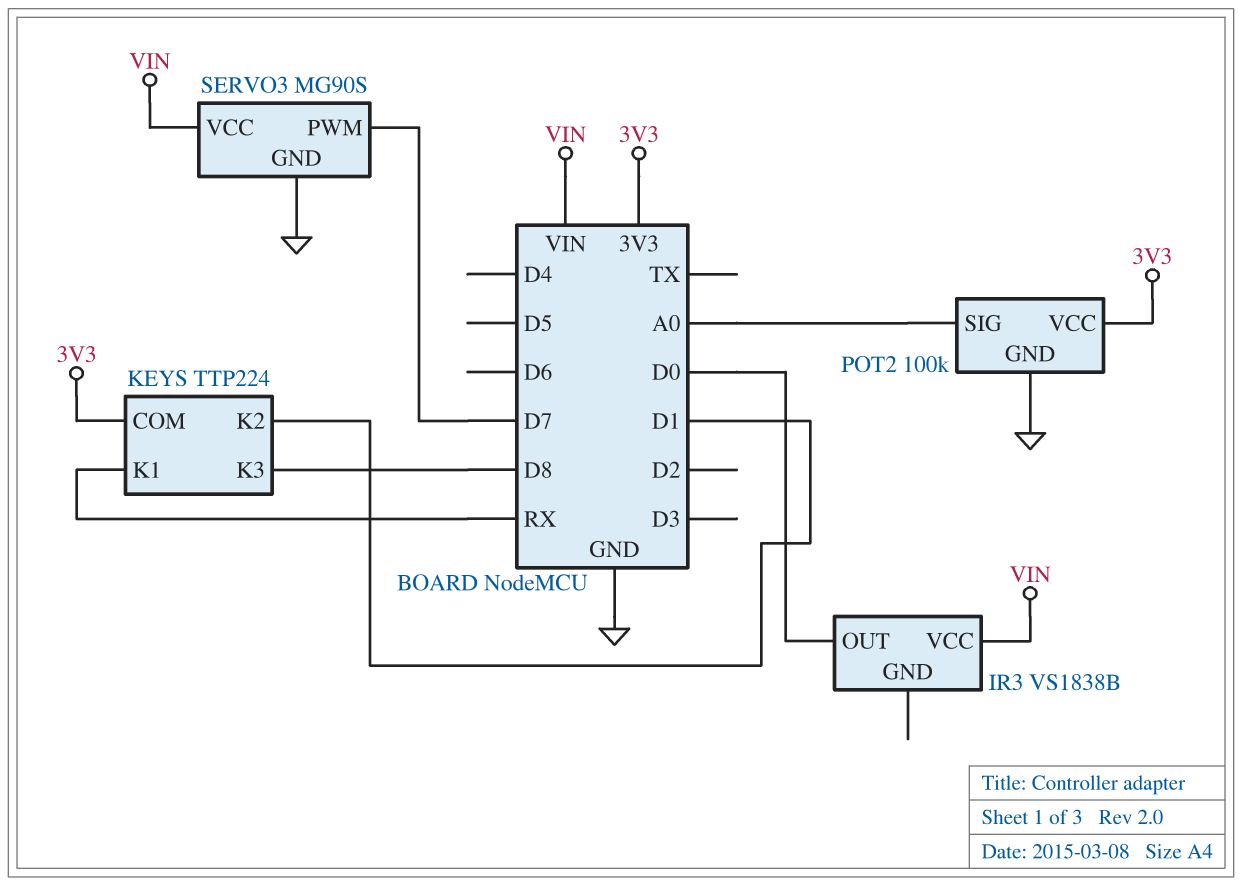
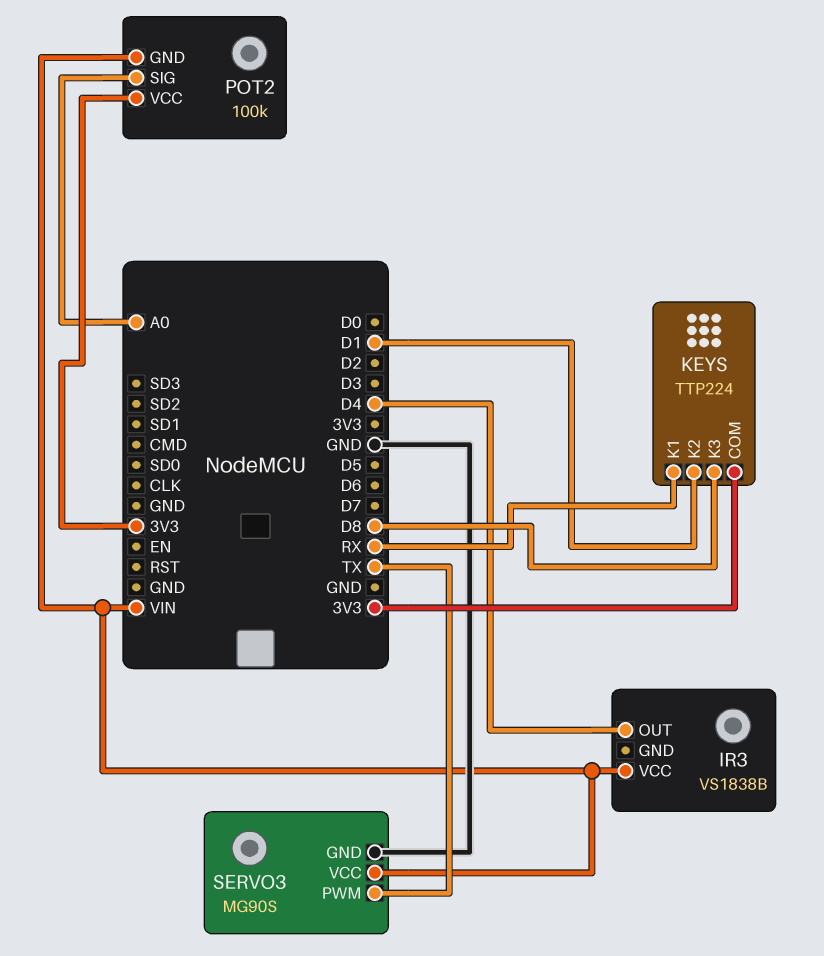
IR3 pin OUT: D0 -> D4
POT2 pin GND: GND -> VIN
SERVO3 pin PWM: D7 -> TX

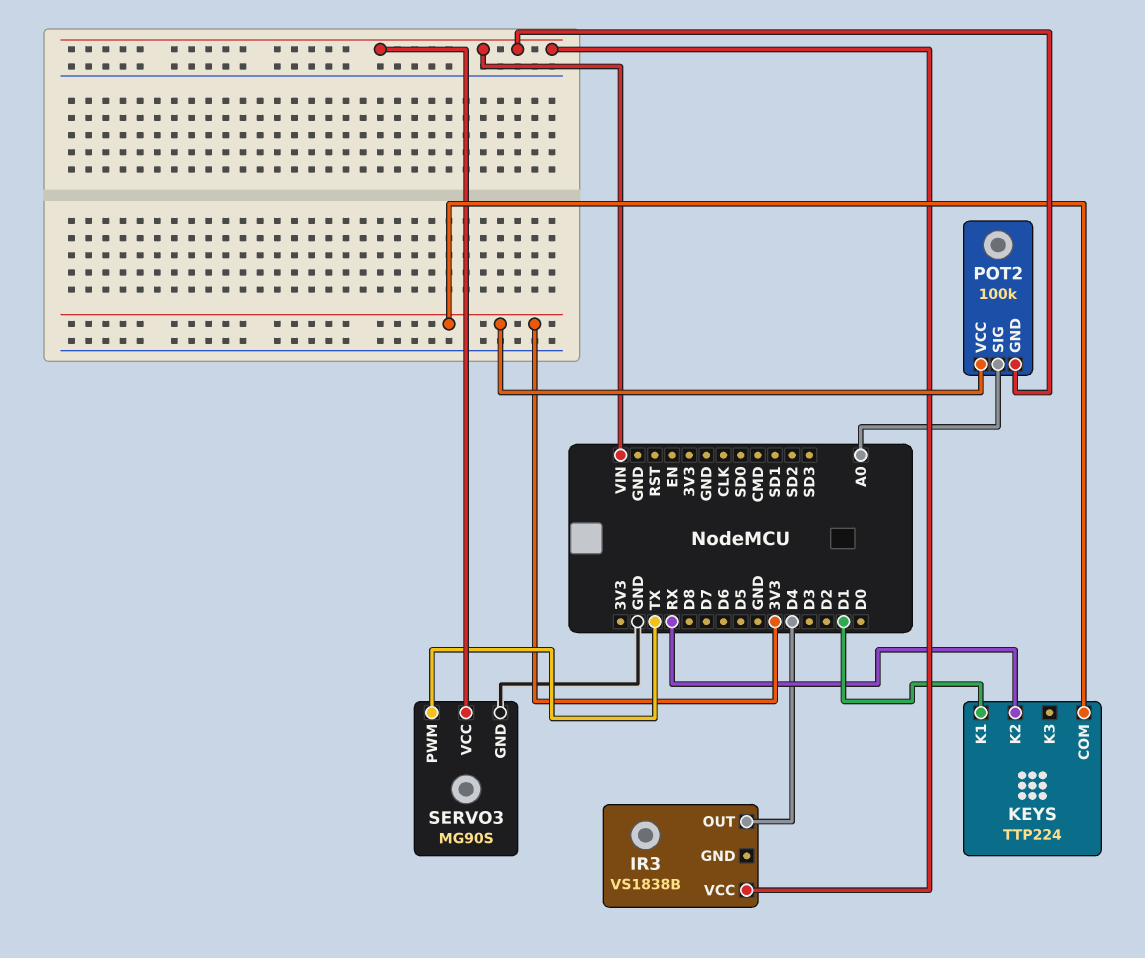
KEYS pin K1: RX -> D1
KEYS pin K2: D1 -> RX
KEYS pin K3: D8 -> none

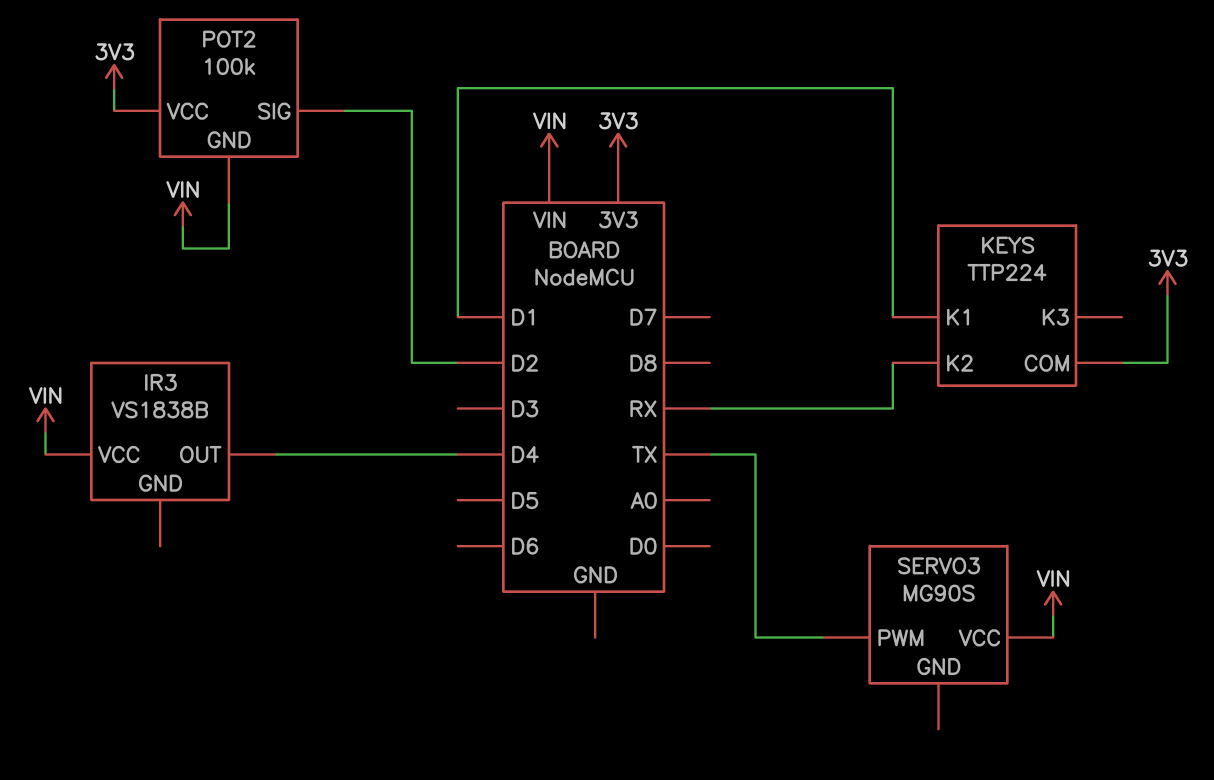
POT2 pin SIG: A0 -> D2
SERVO3 pin GND: GND -> none

